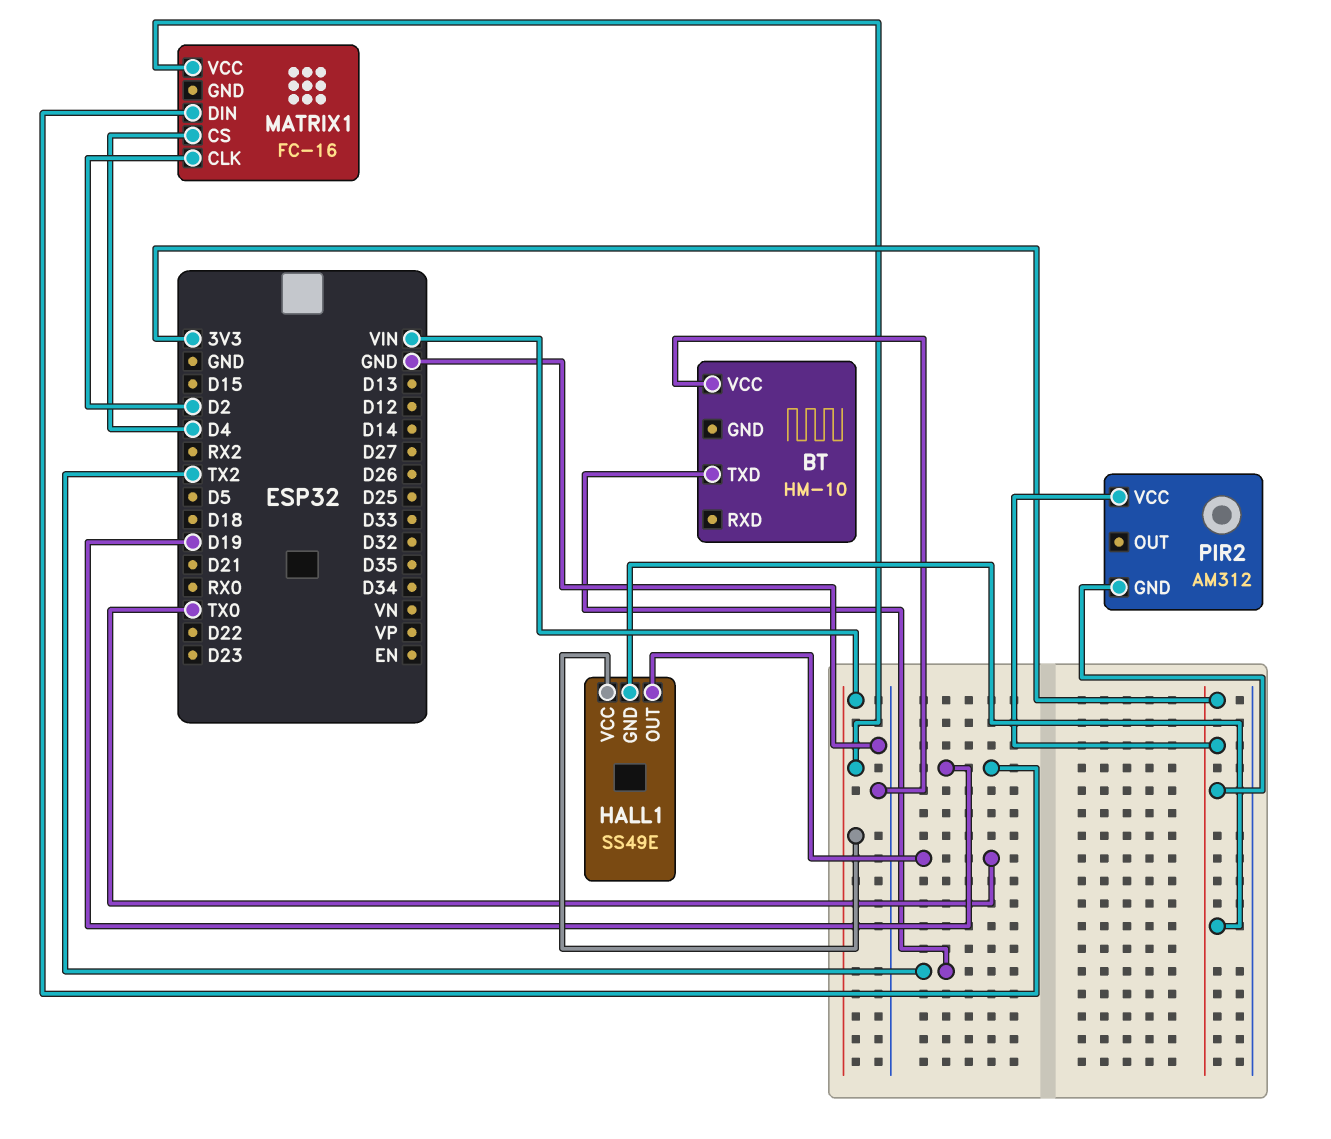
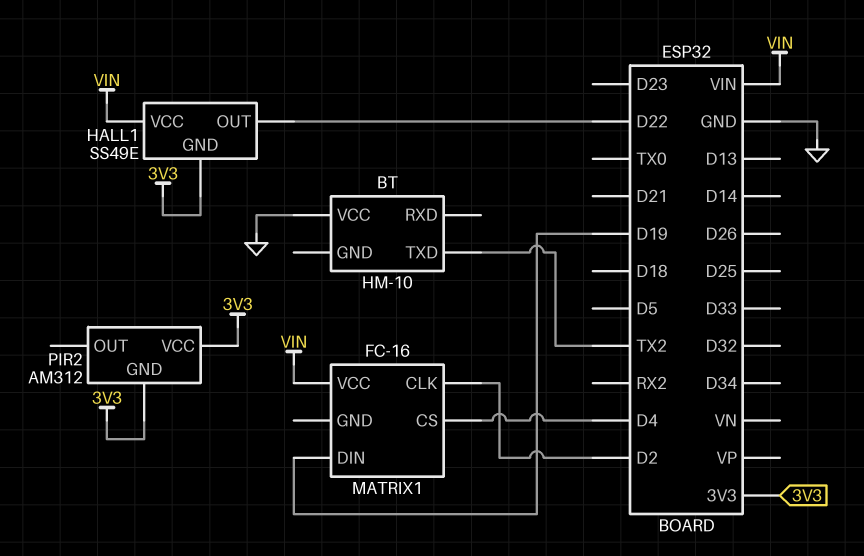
HALL1 pin OUT: TX0 -> D22

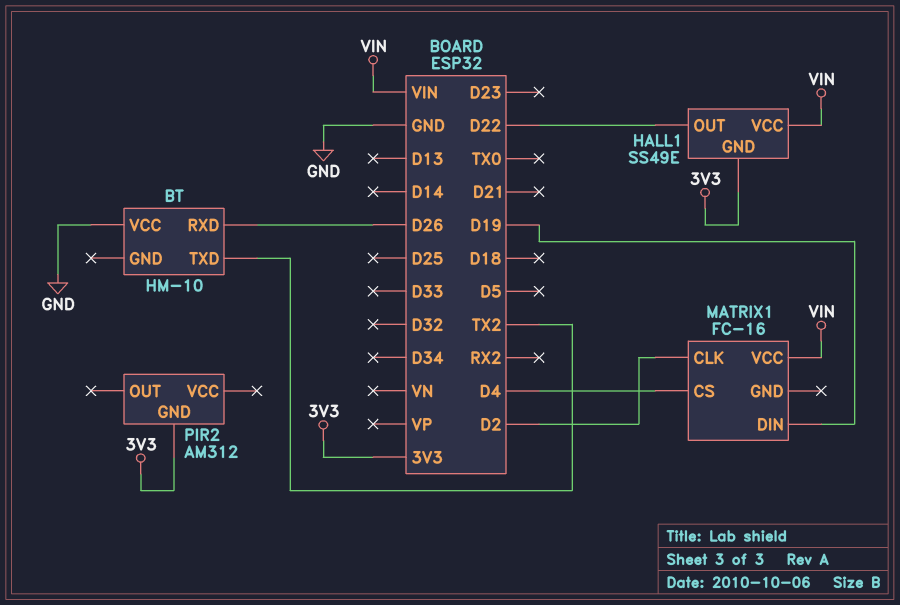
BT pin RXD: none -> D26
PIR2 pin VCC: 3V3 -> none

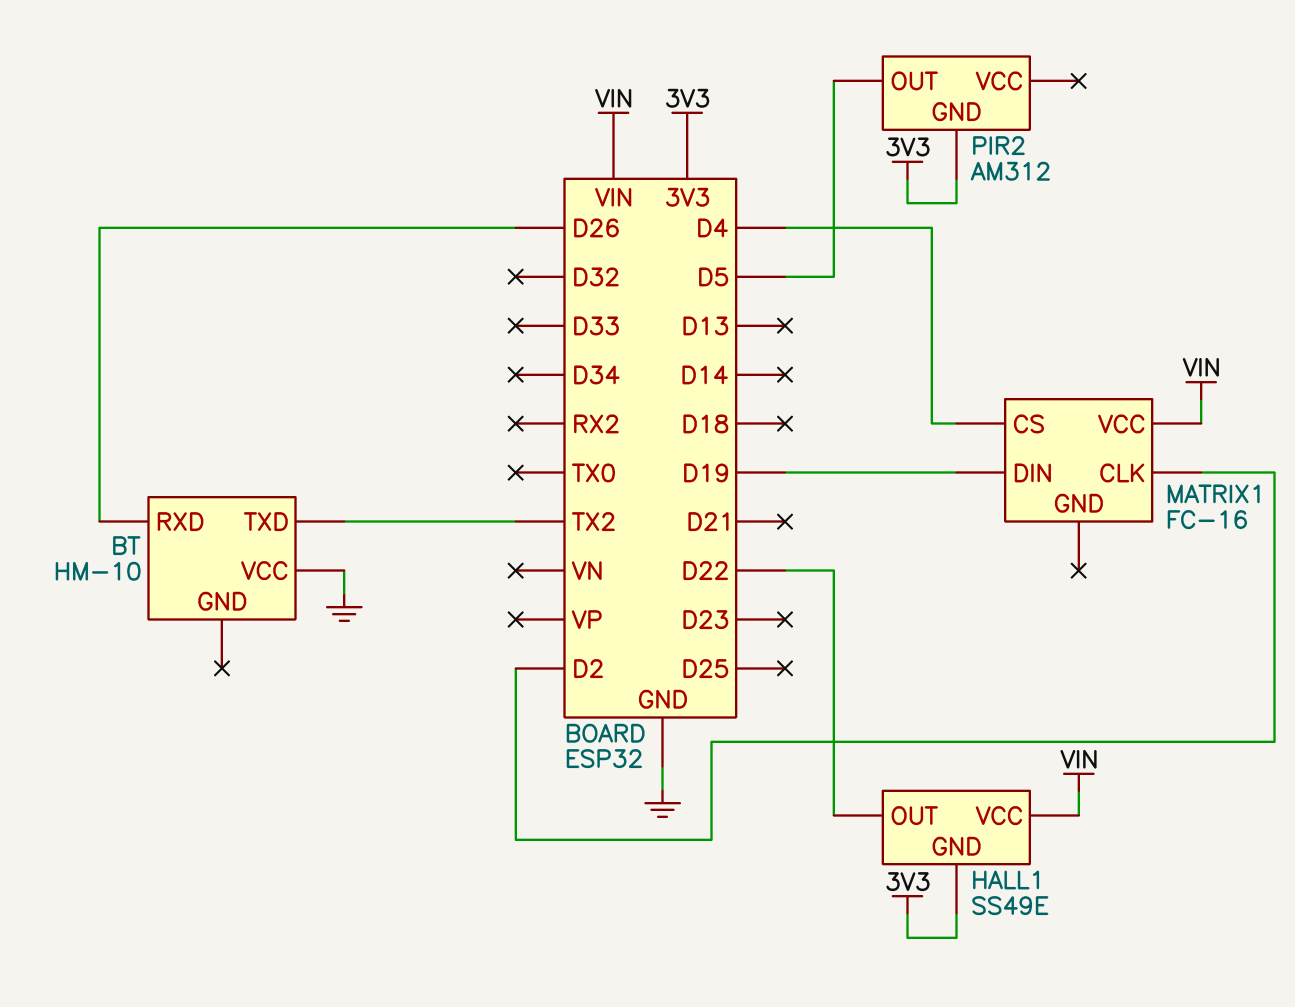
PIR2 pin OUT: none -> D5

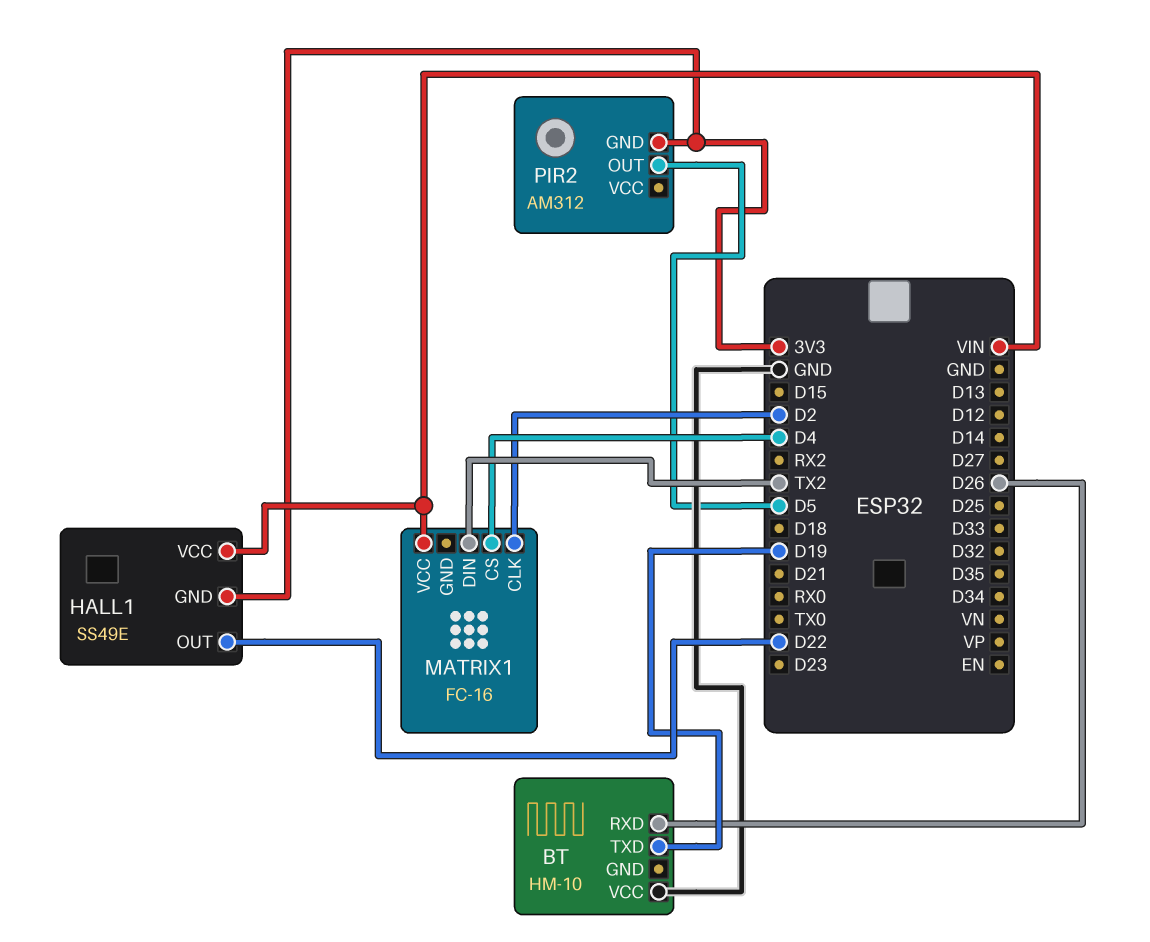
BT pin TXD: TX2 -> D19
MATRIX1 pin DIN: D19 -> TX2

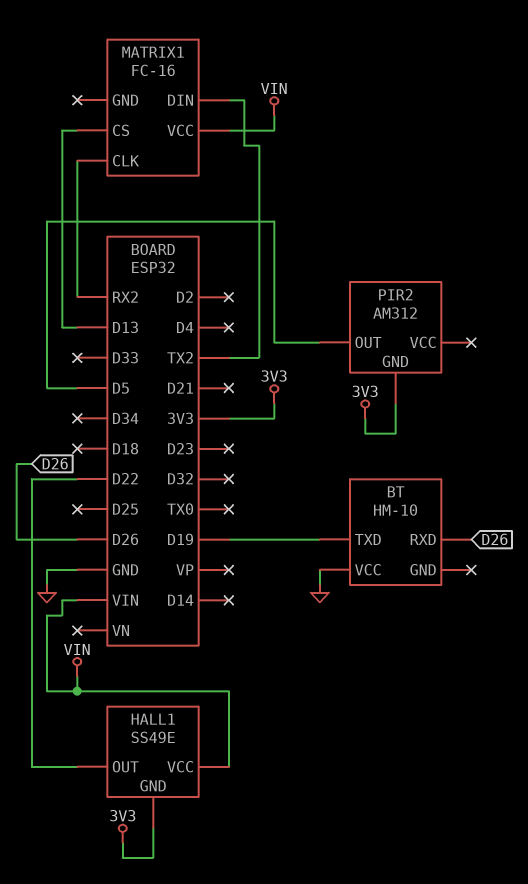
MATRIX1 pin CLK: D2 -> RX2
MATRIX1 pin CS: D4 -> D13

